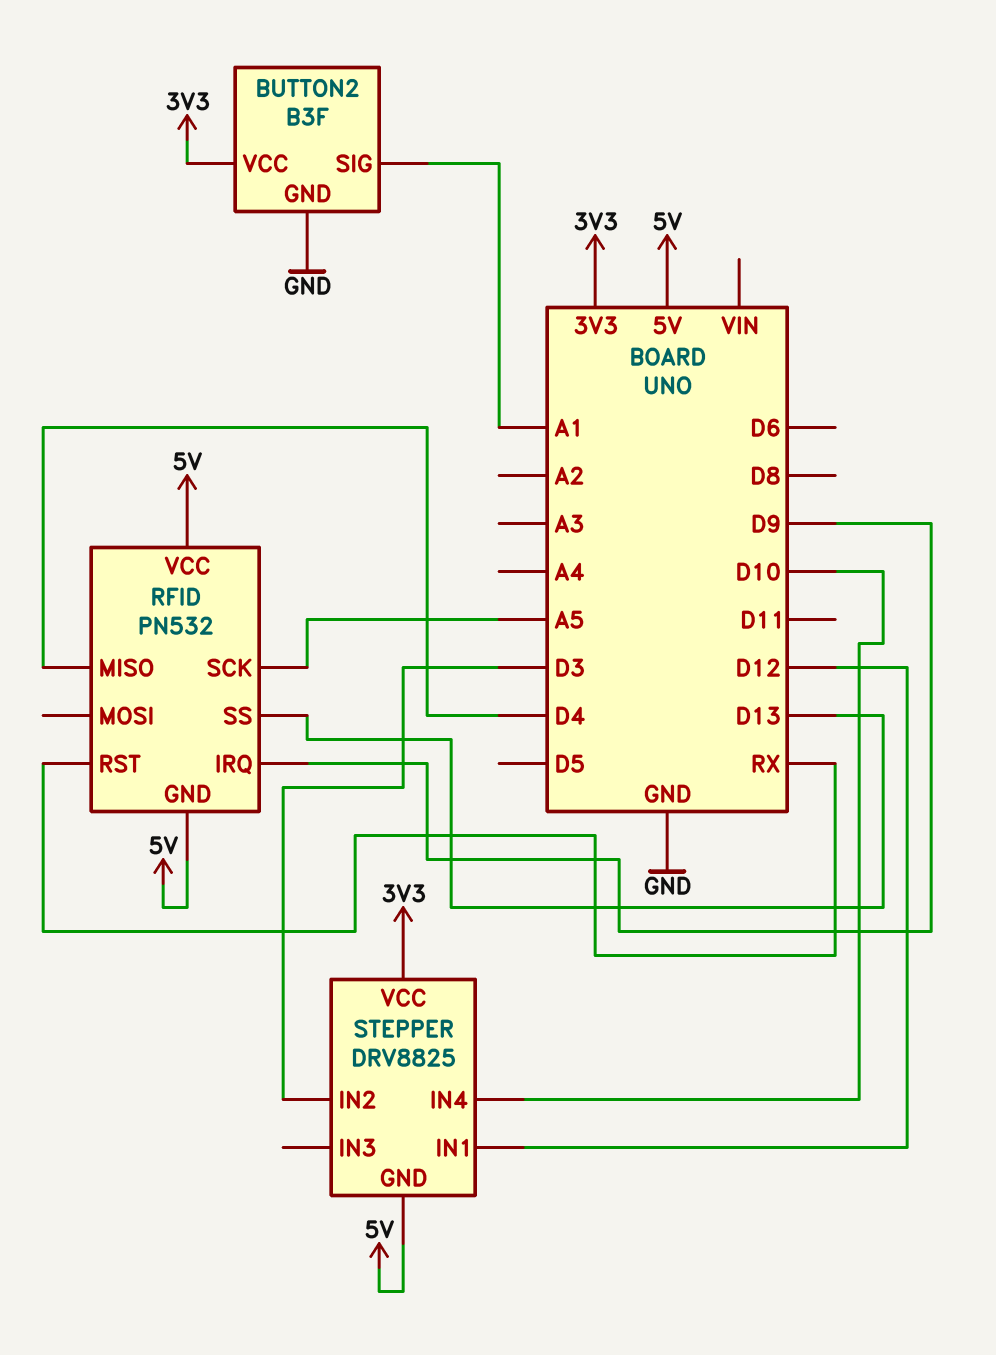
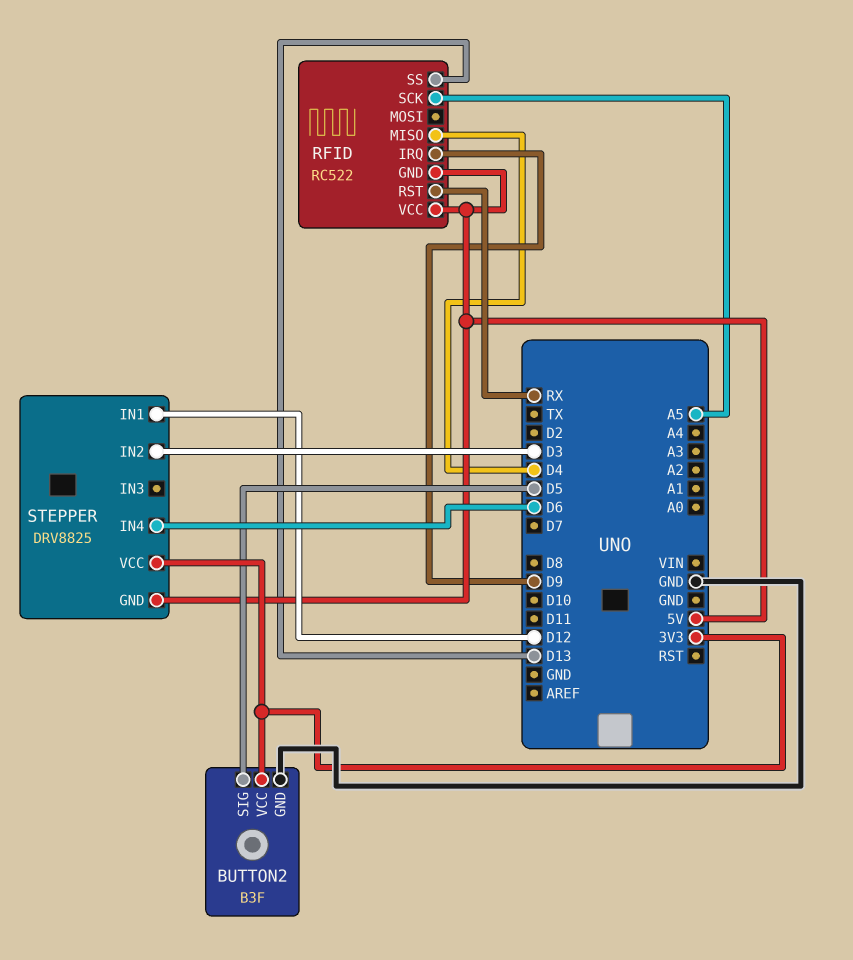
BUTTON2 pin SIG: A1 -> D5
RFID: PN532 -> RC522
STEPPER pin IN4: D10 -> D6

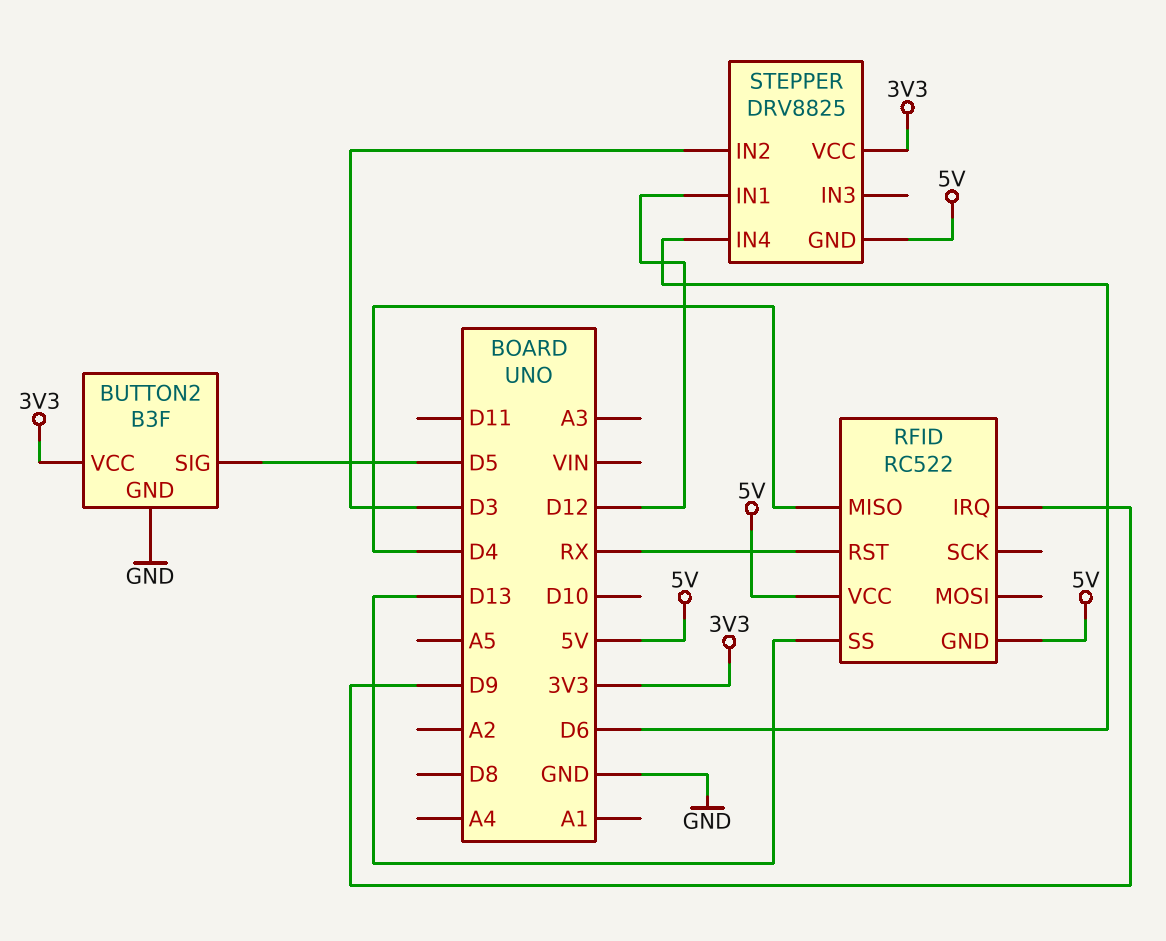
RFID pin SCK: A5 -> none

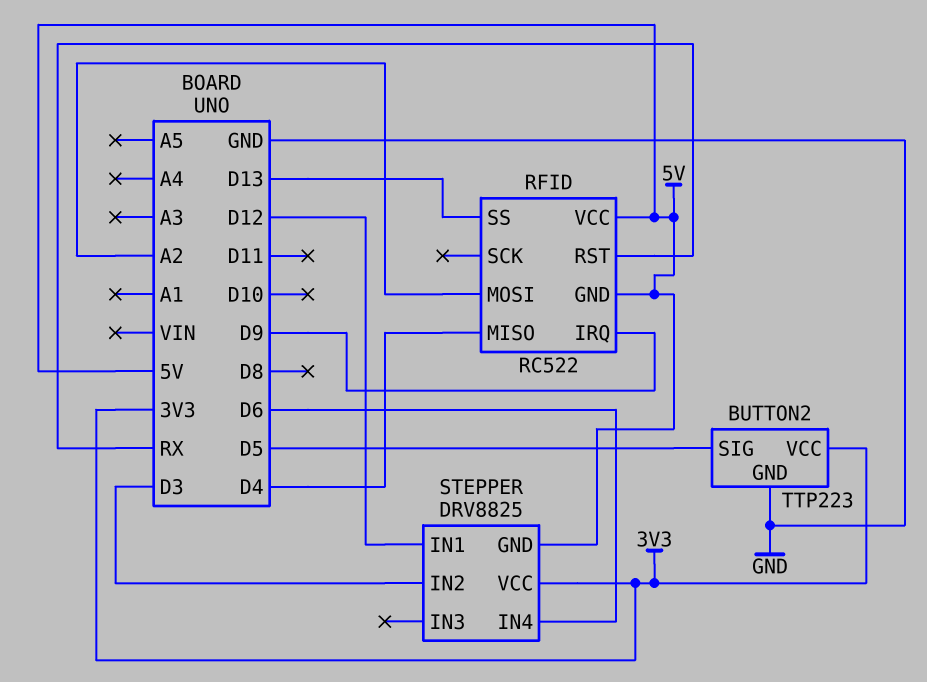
BUTTON2: B3F -> TTP223
RFID pin MOSI: none -> A2

